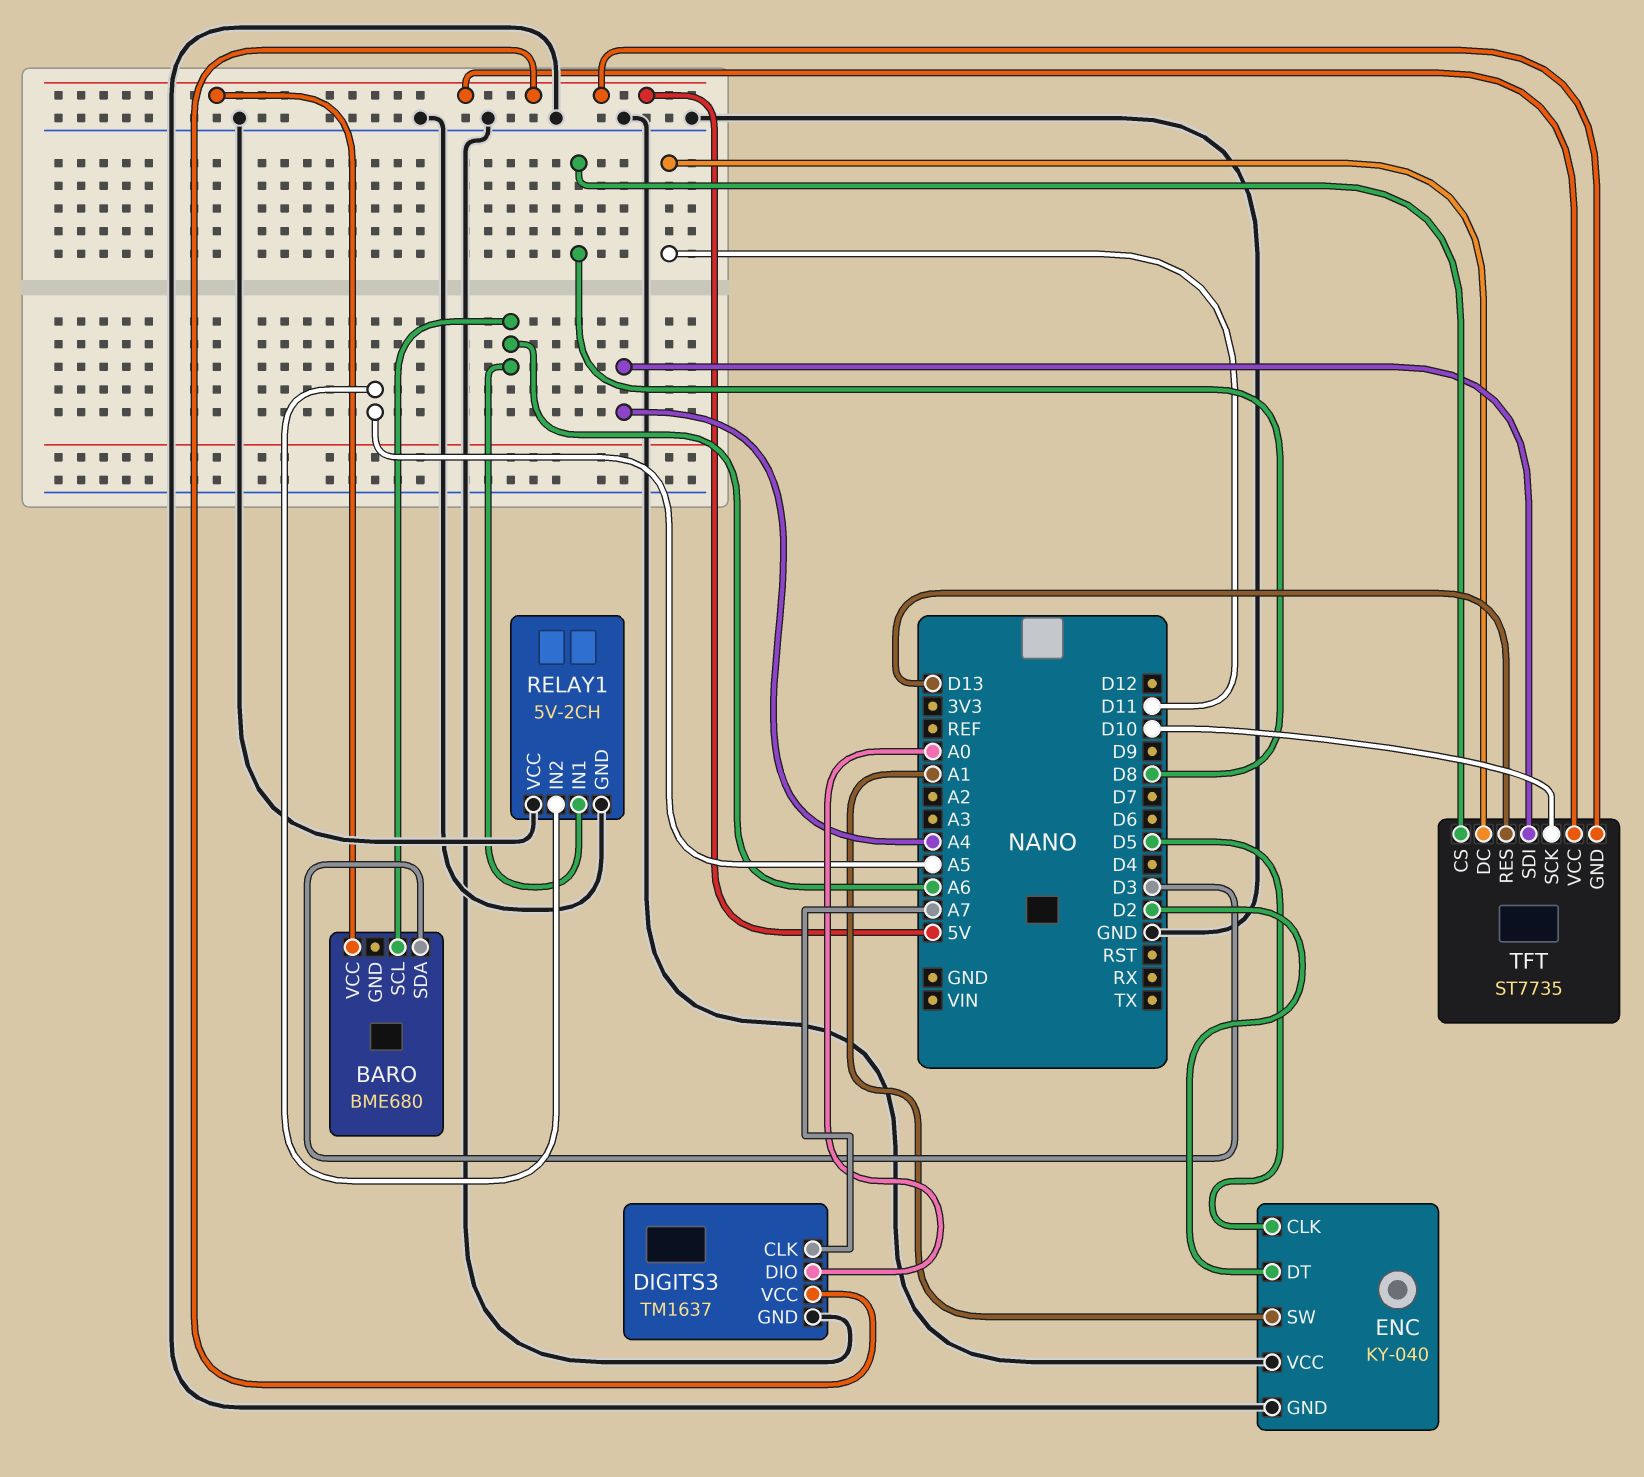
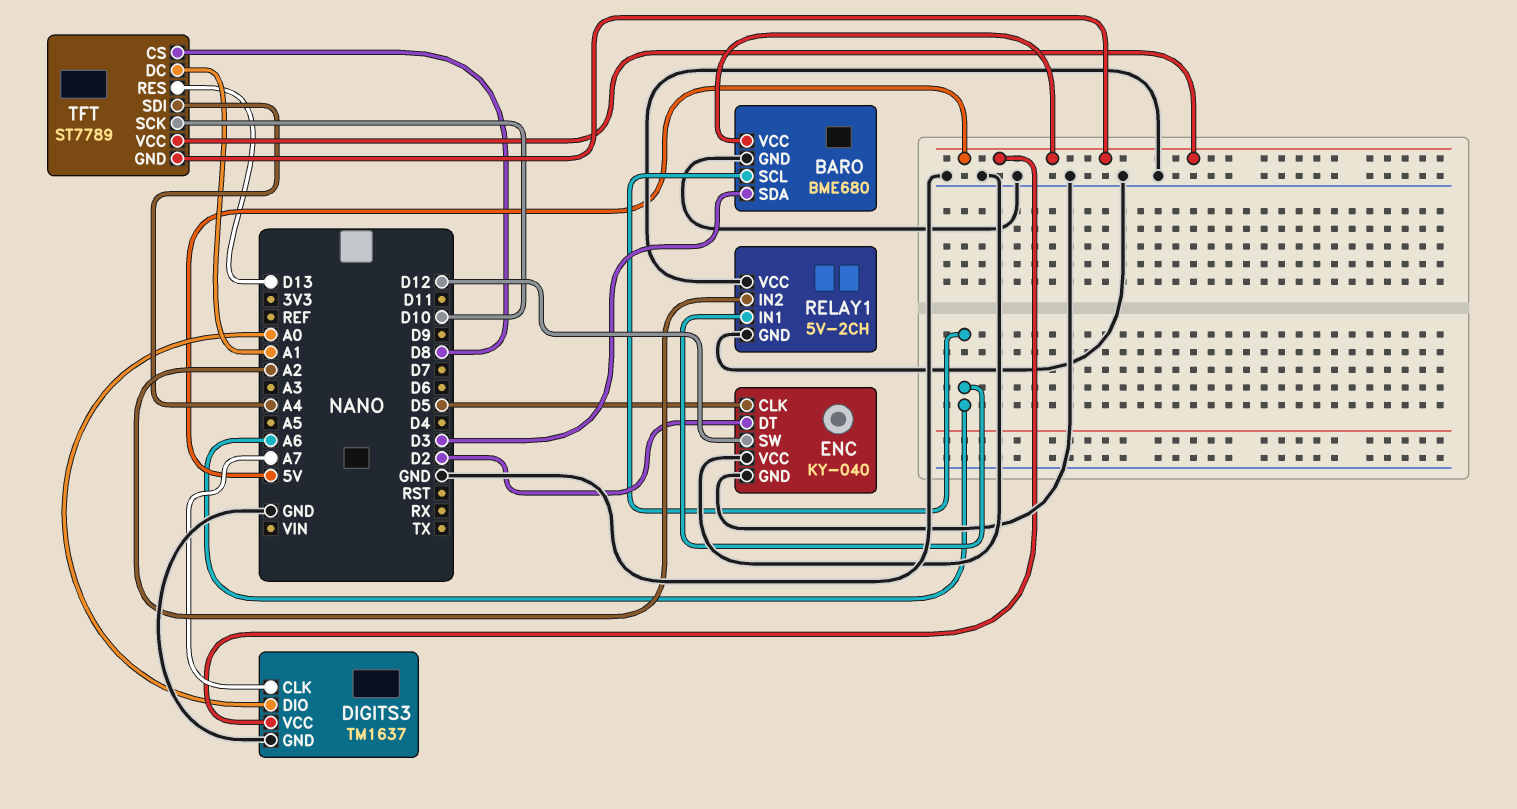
BARO pin GND: none -> GND
ENC pin SW: A1 -> D12
RELAY1 pin IN2: A5 -> A2
TFT: ST7735 -> ST7789
TFT pin DC: D11 -> A1

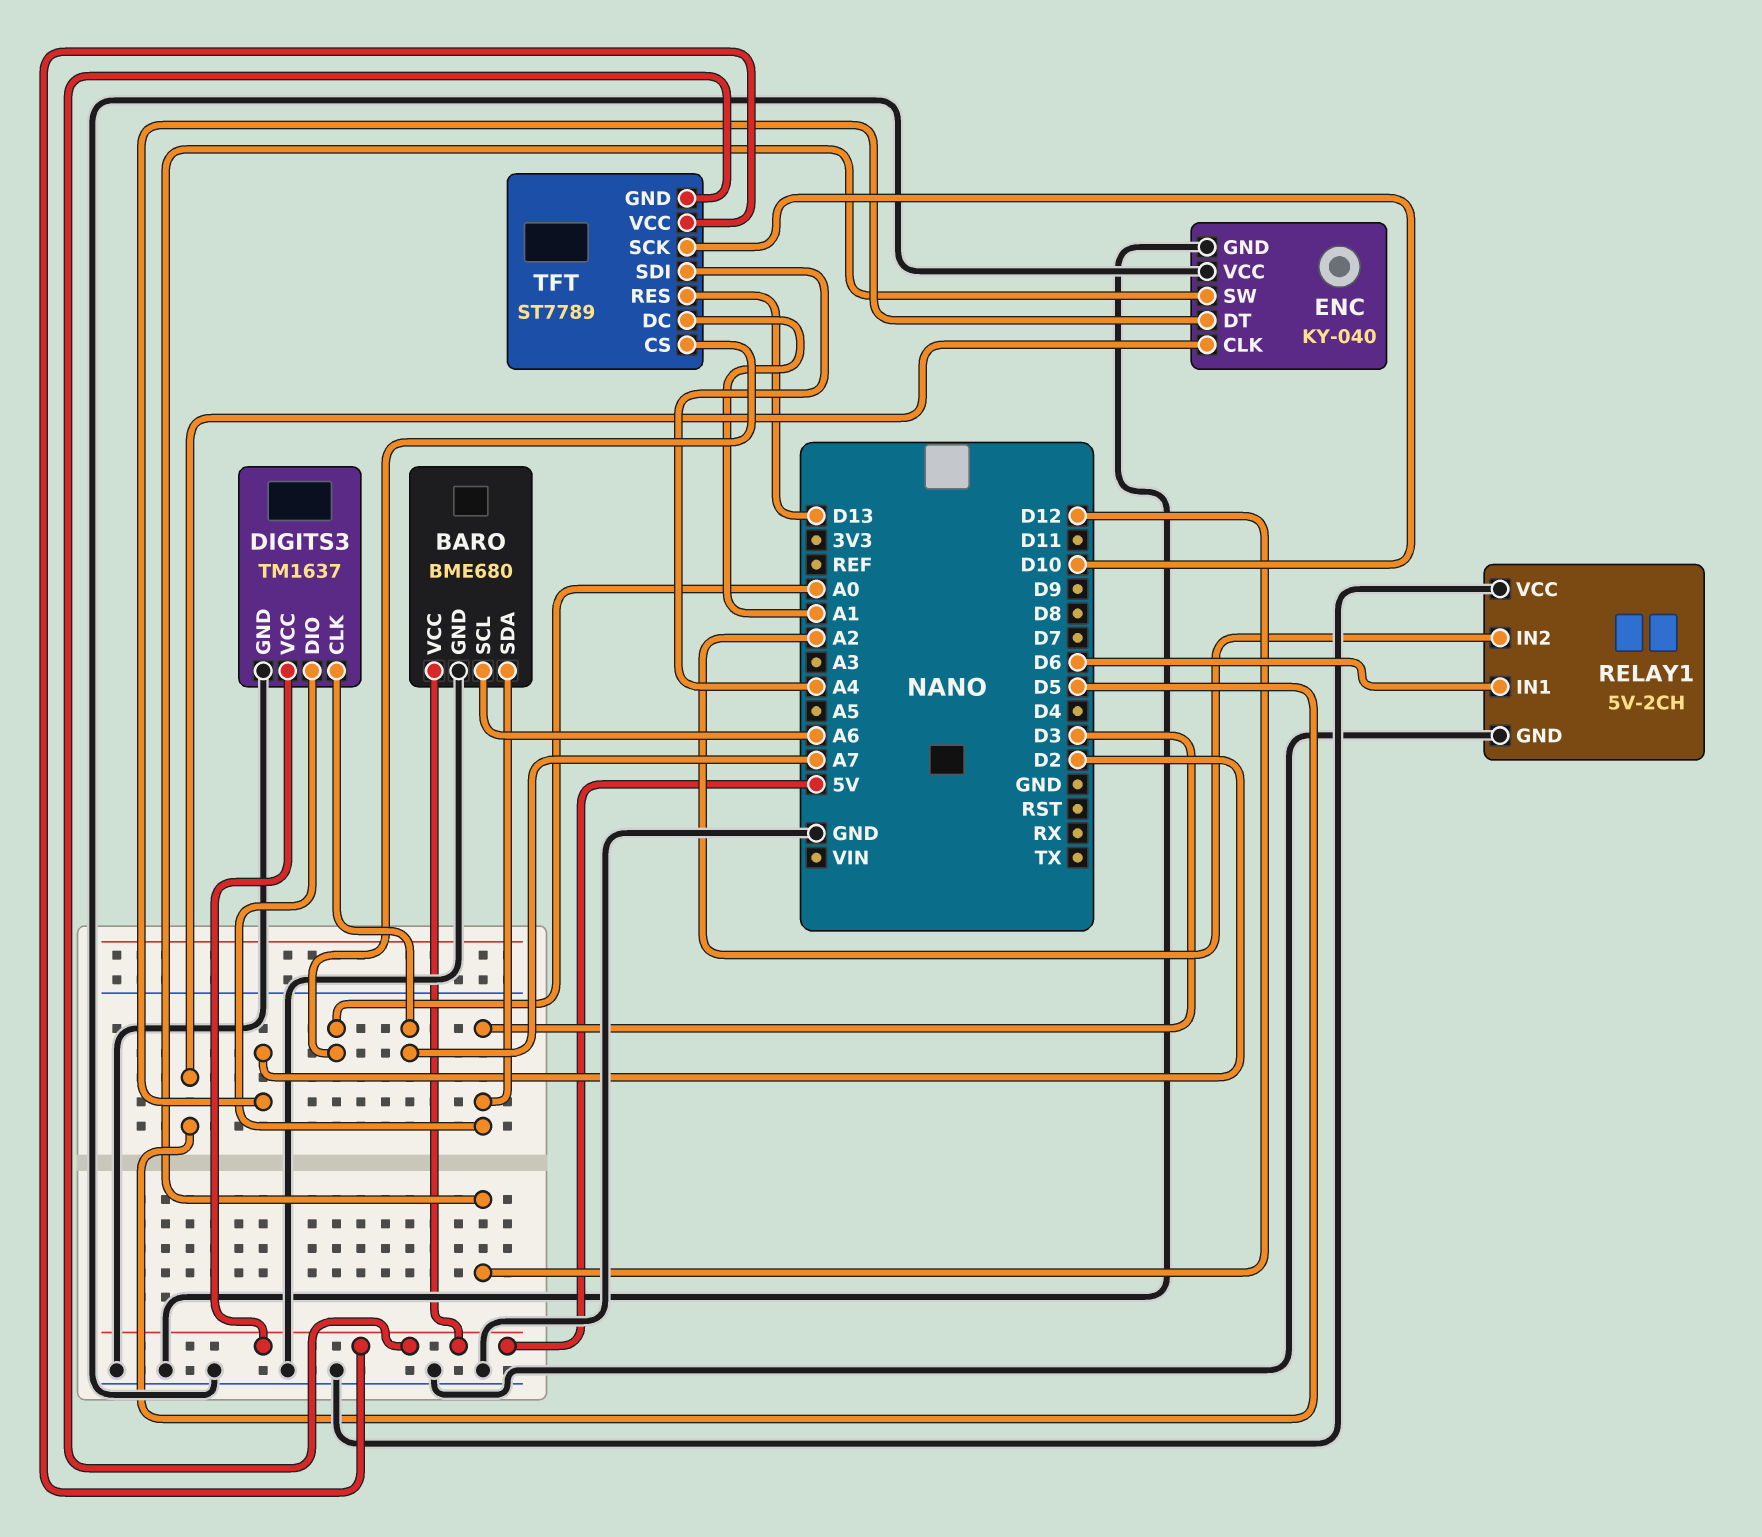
DIGITS3 pin DIO: A0 -> D3
RELAY1 pin IN1: A6 -> D6
TFT pin CS: D8 -> A0

